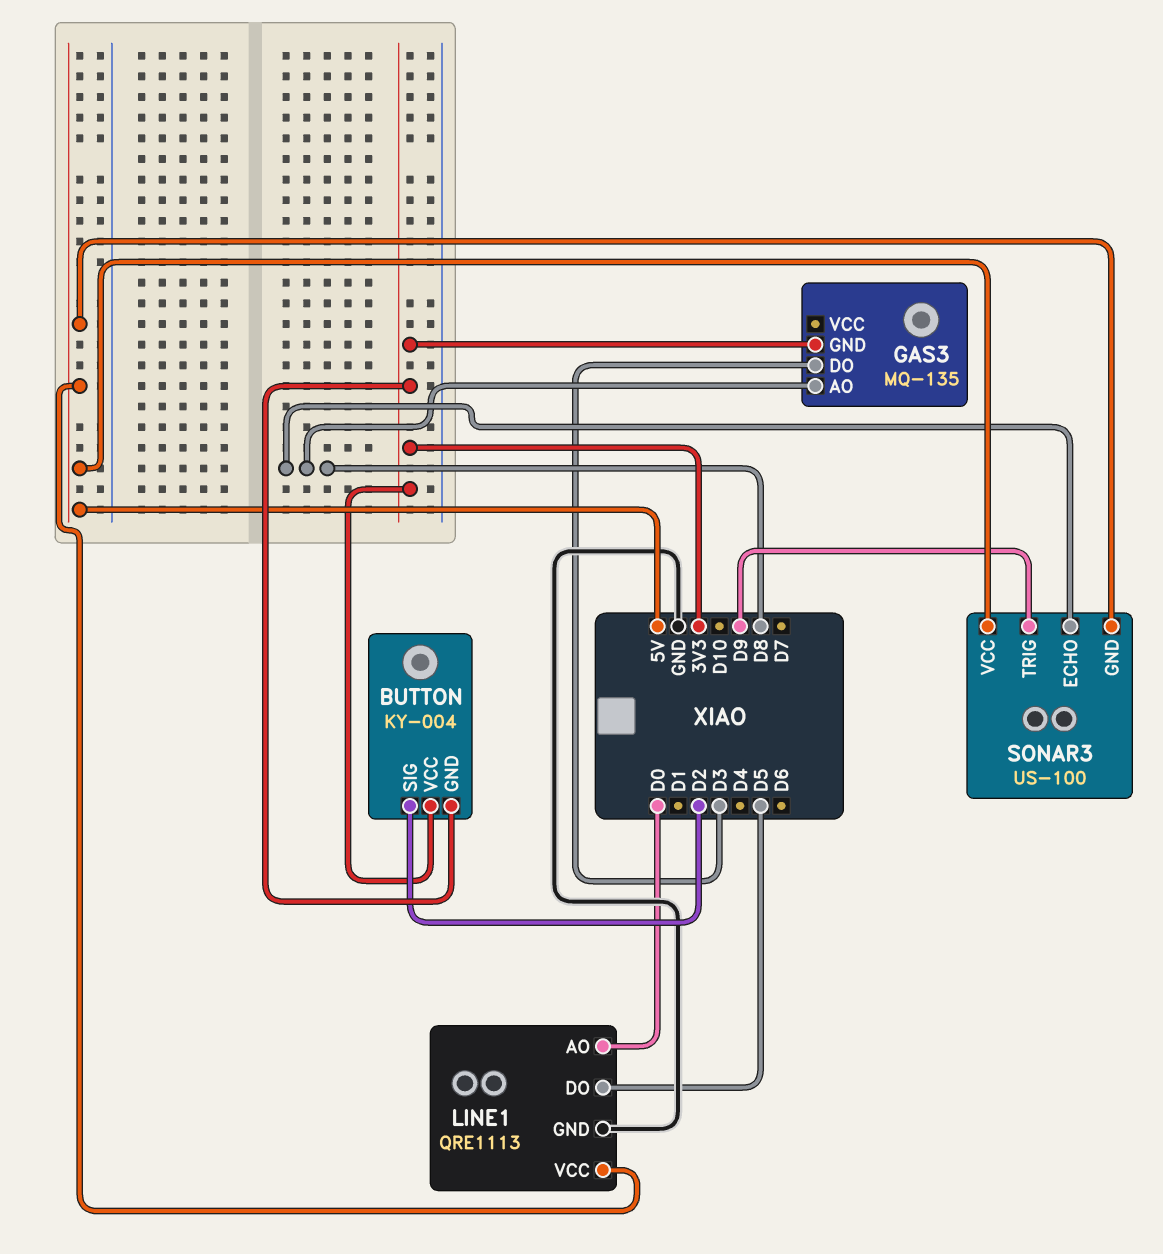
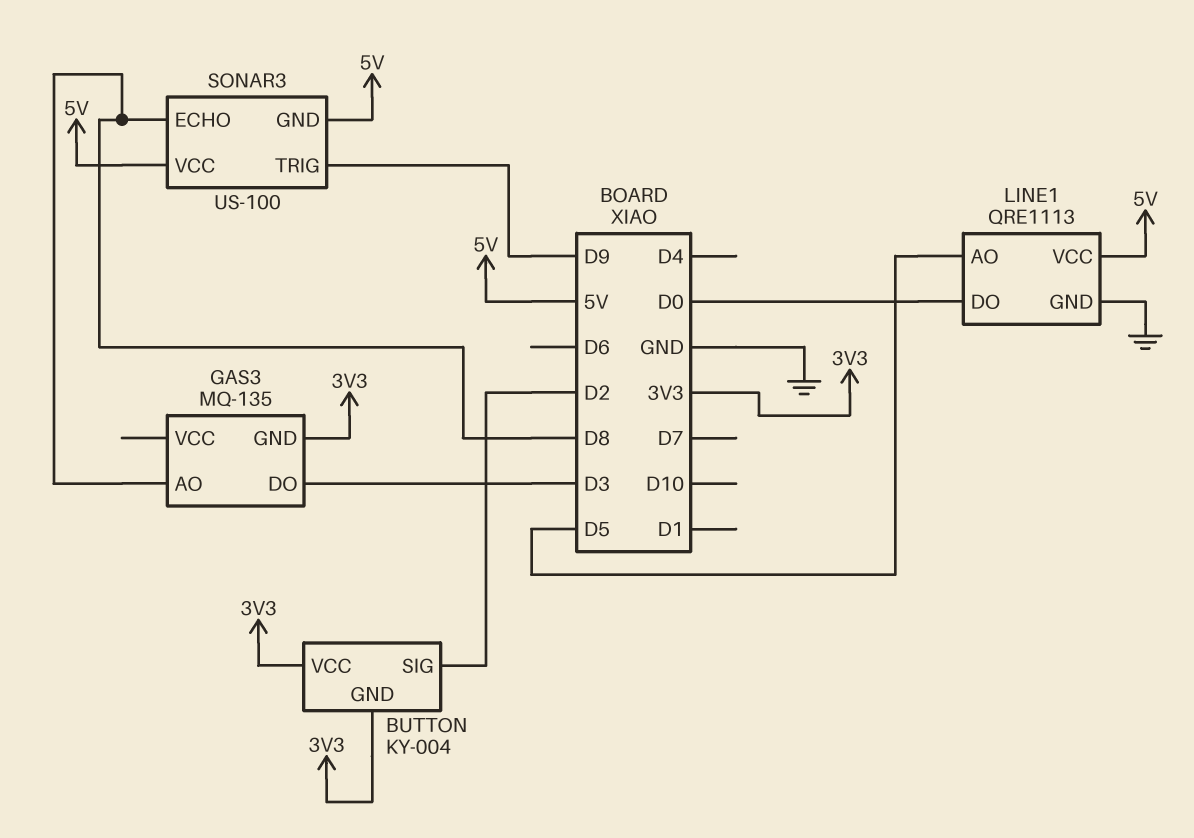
LINE1 pin AO: D0 -> D5
LINE1 pin DO: D5 -> D0

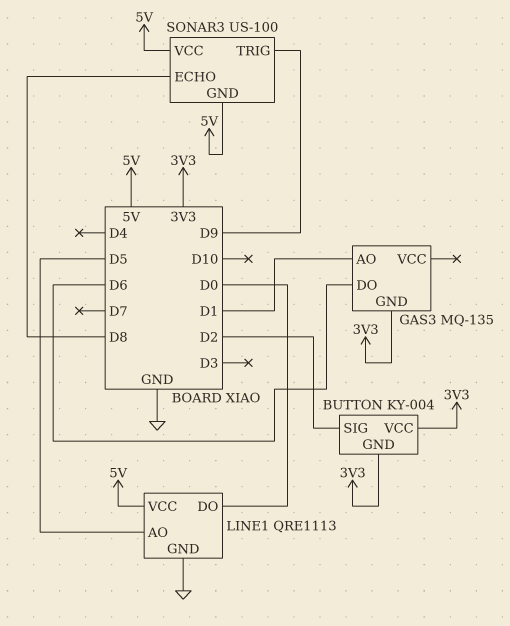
GAS3 pin AO: D8 -> D1
GAS3 pin DO: D3 -> D6

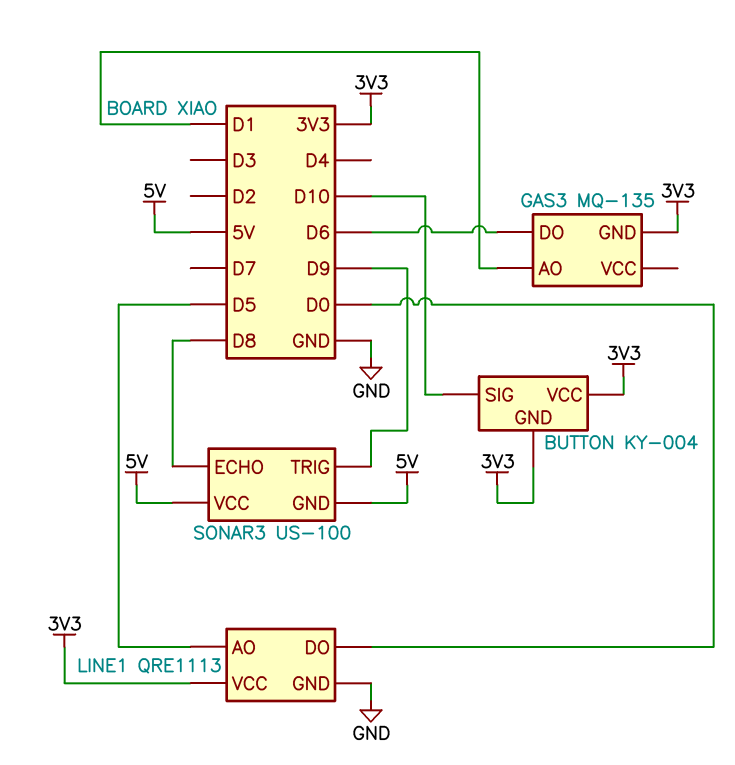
BUTTON pin SIG: D2 -> D10
LINE1 pin VCC: 5V -> 3V3

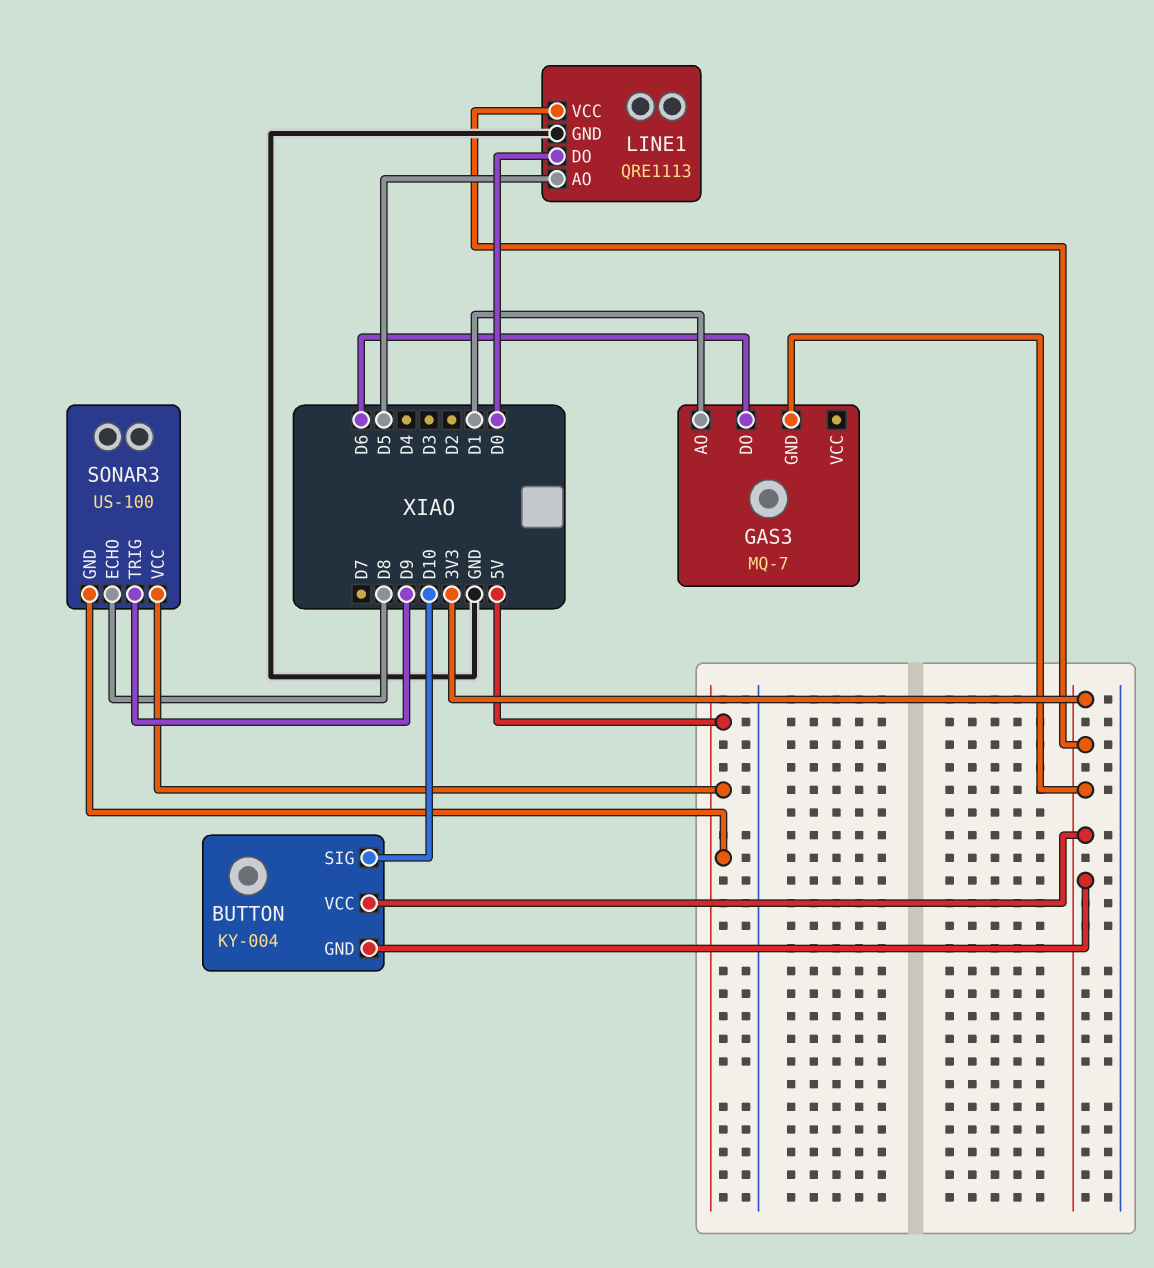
GAS3: MQ-135 -> MQ-7

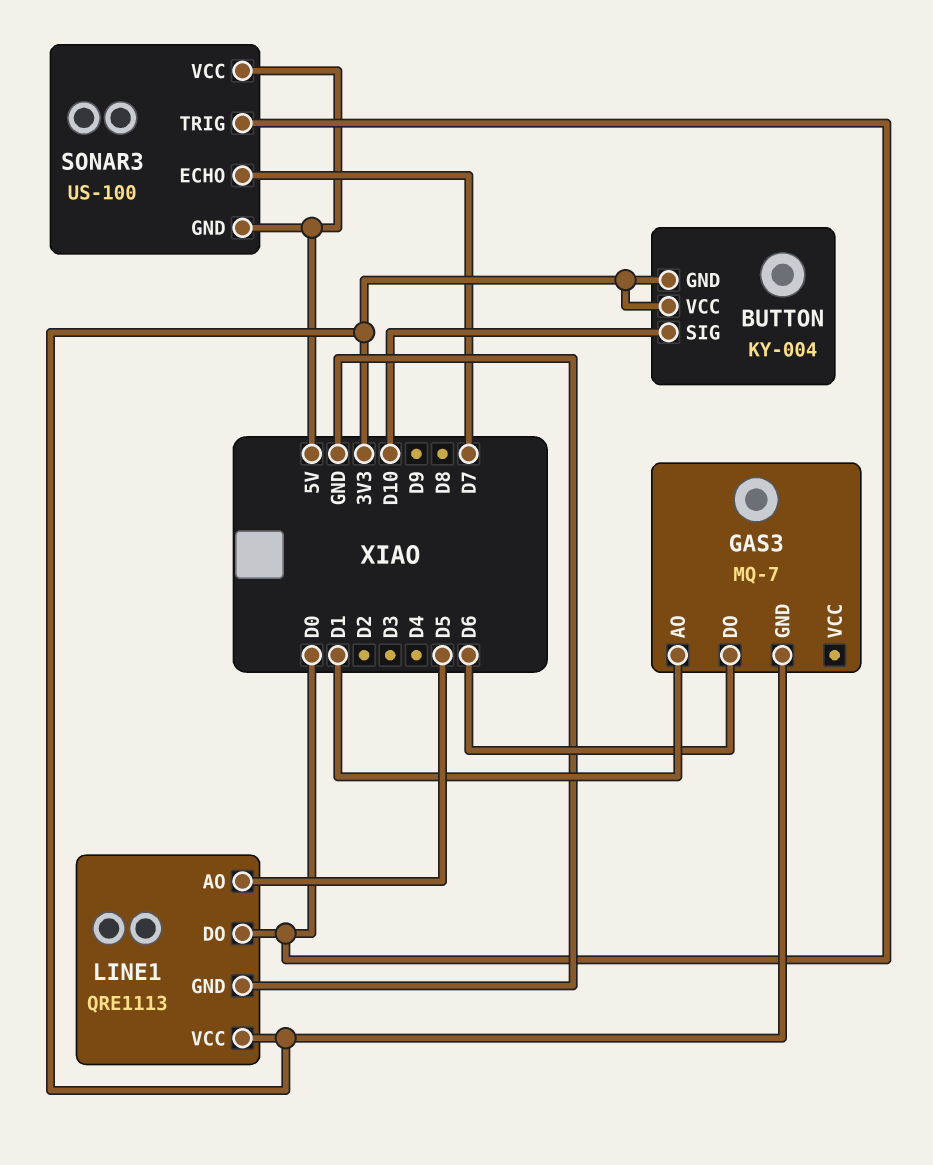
SONAR3 pin ECHO: D8 -> D7
SONAR3 pin TRIG: D9 -> D0

